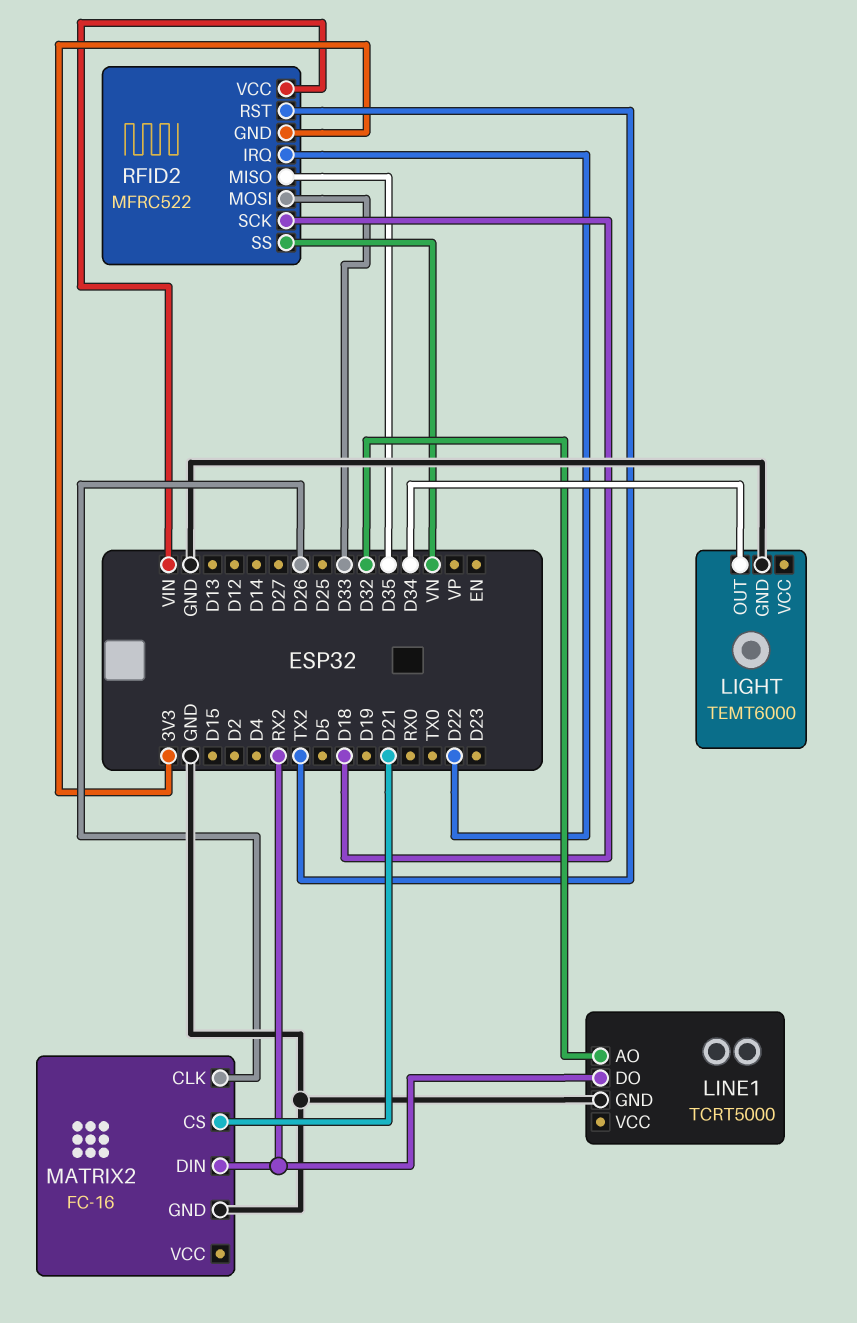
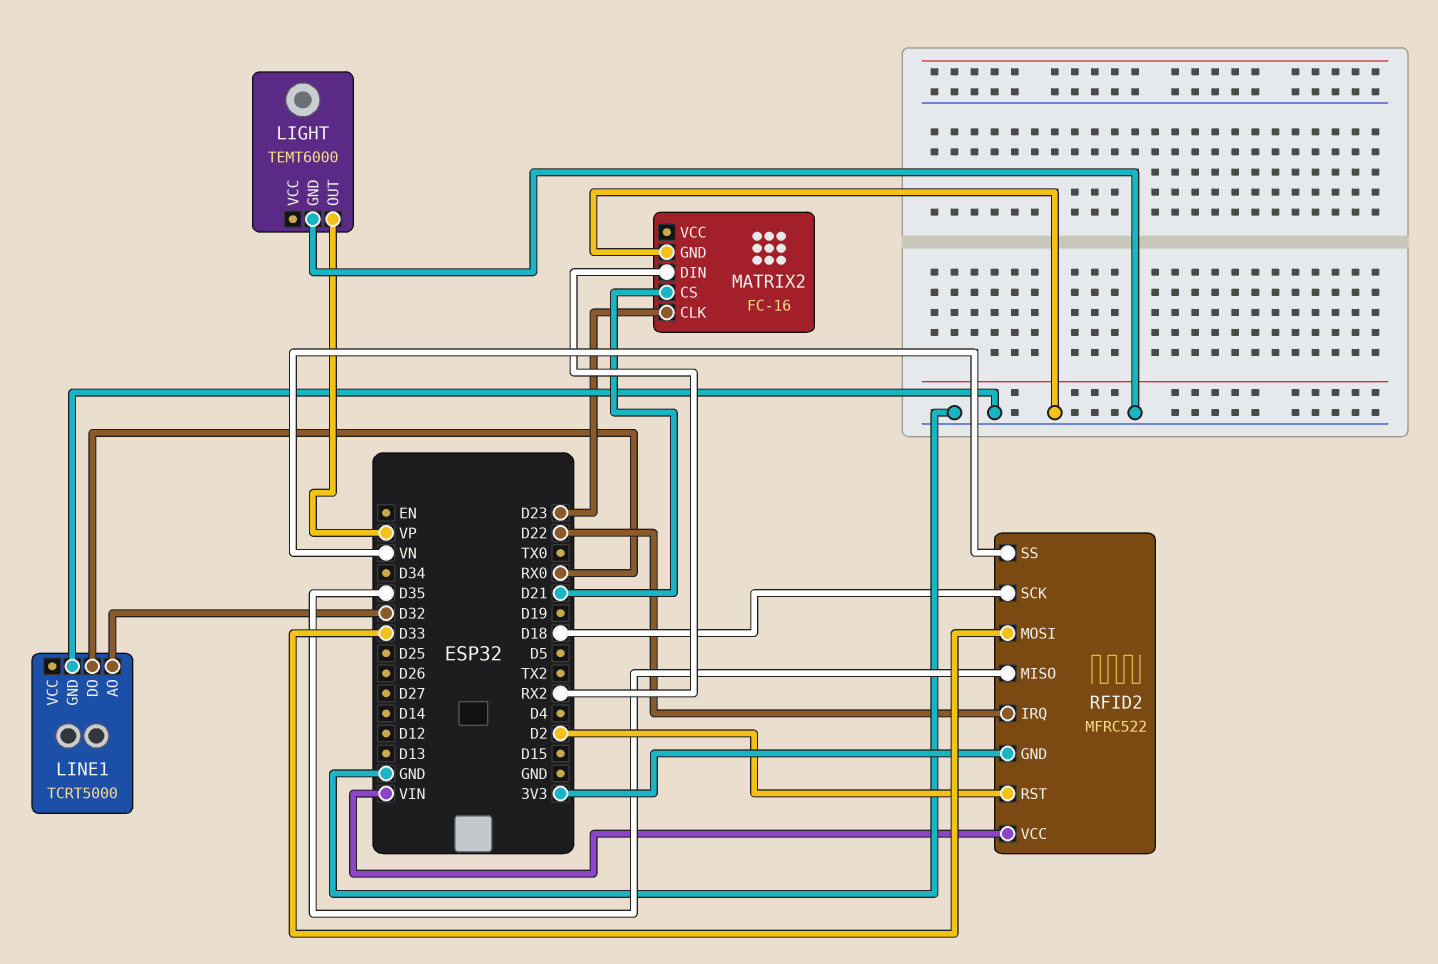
LIGHT pin OUT: D34 -> VP
LINE1 pin DO: RX2 -> RX0
MATRIX2 pin CLK: D26 -> D23
RFID2 pin RST: TX2 -> D2

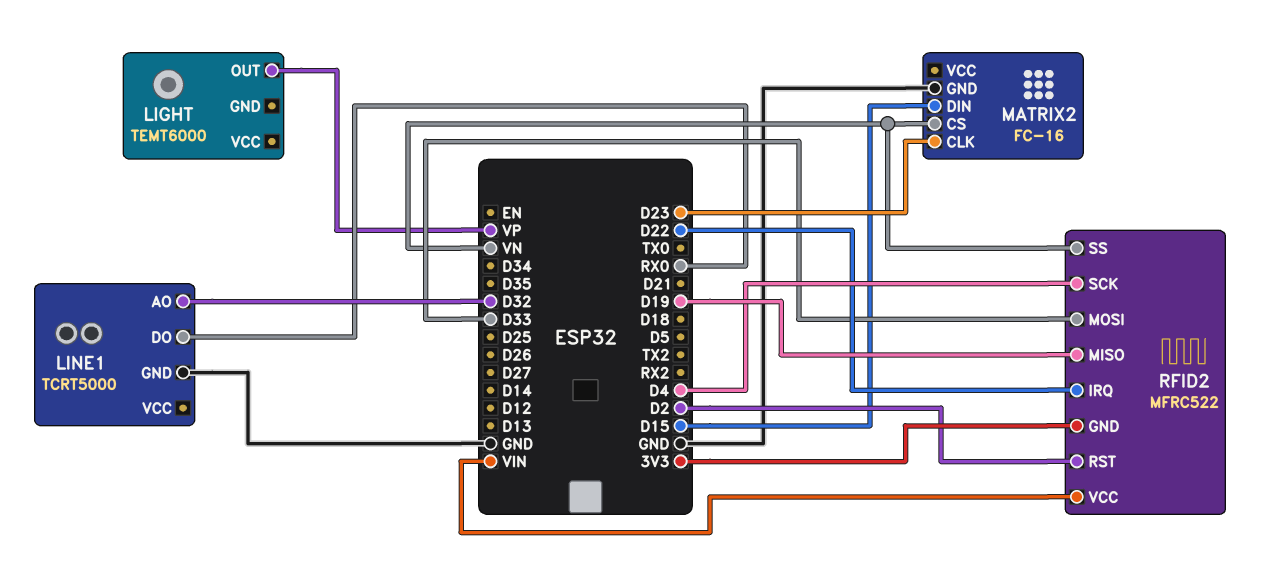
LIGHT pin GND: GND -> none
MATRIX2 pin CS: D21 -> VN
MATRIX2 pin DIN: RX2 -> D15
RFID2 pin MISO: D35 -> D19
RFID2 pin SCK: D18 -> D4

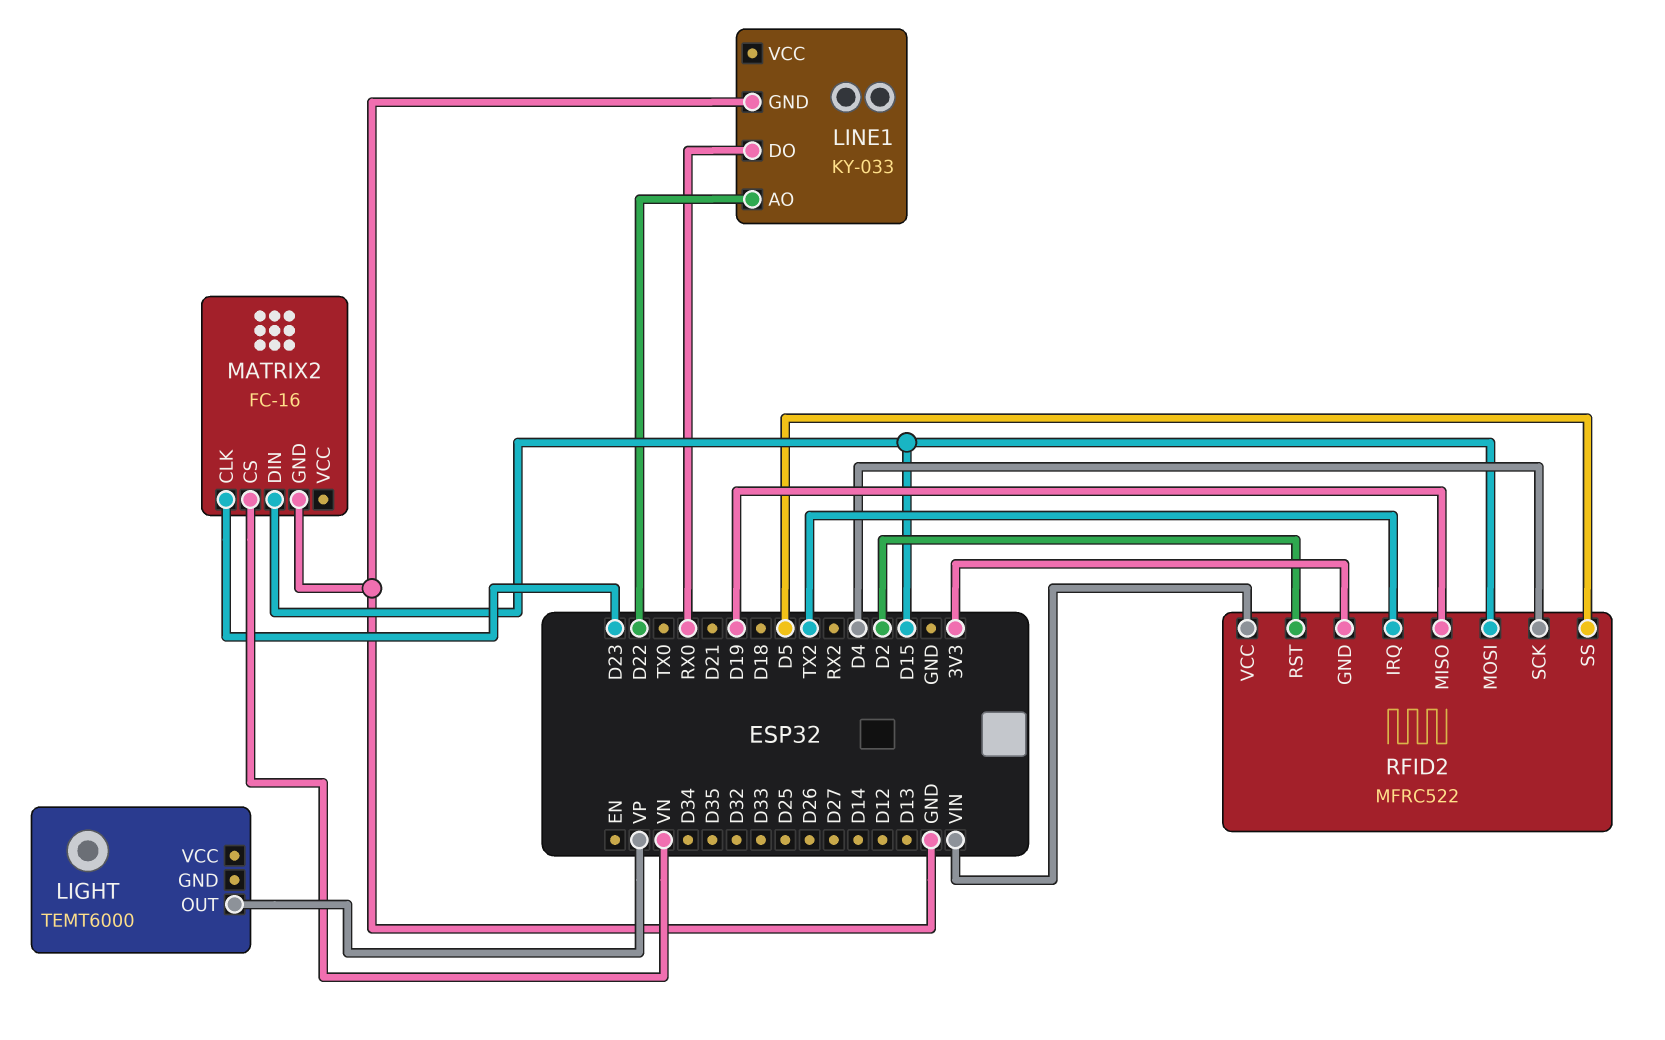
LINE1: TCRT5000 -> KY-033
LINE1 pin AO: D32 -> D22
RFID2 pin IRQ: D22 -> TX2
RFID2 pin MOSI: D33 -> D15
RFID2 pin SS: VN -> D5

